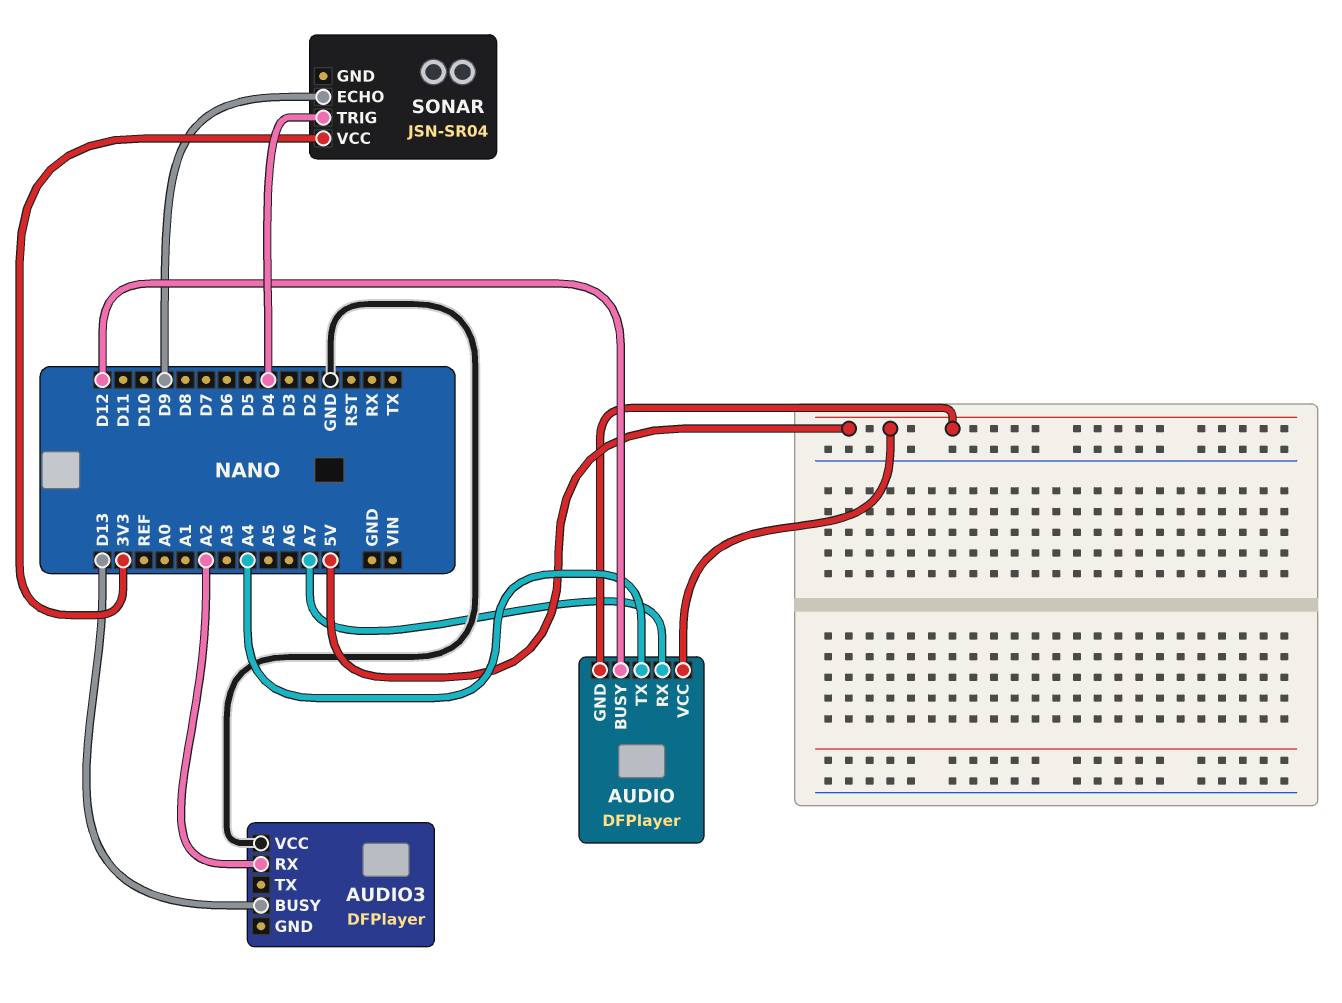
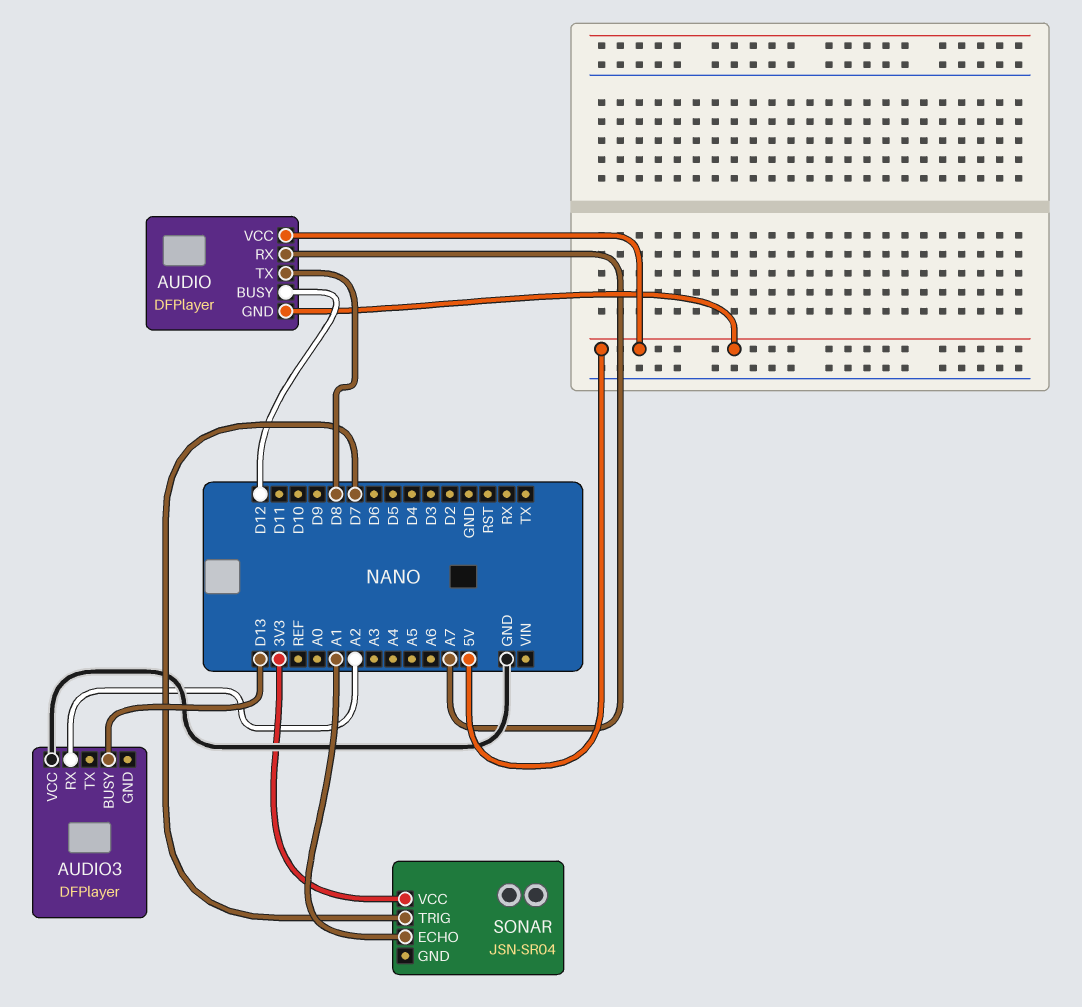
AUDIO pin TX: A4 -> D8
SONAR pin ECHO: D9 -> A1
SONAR pin TRIG: D4 -> D7

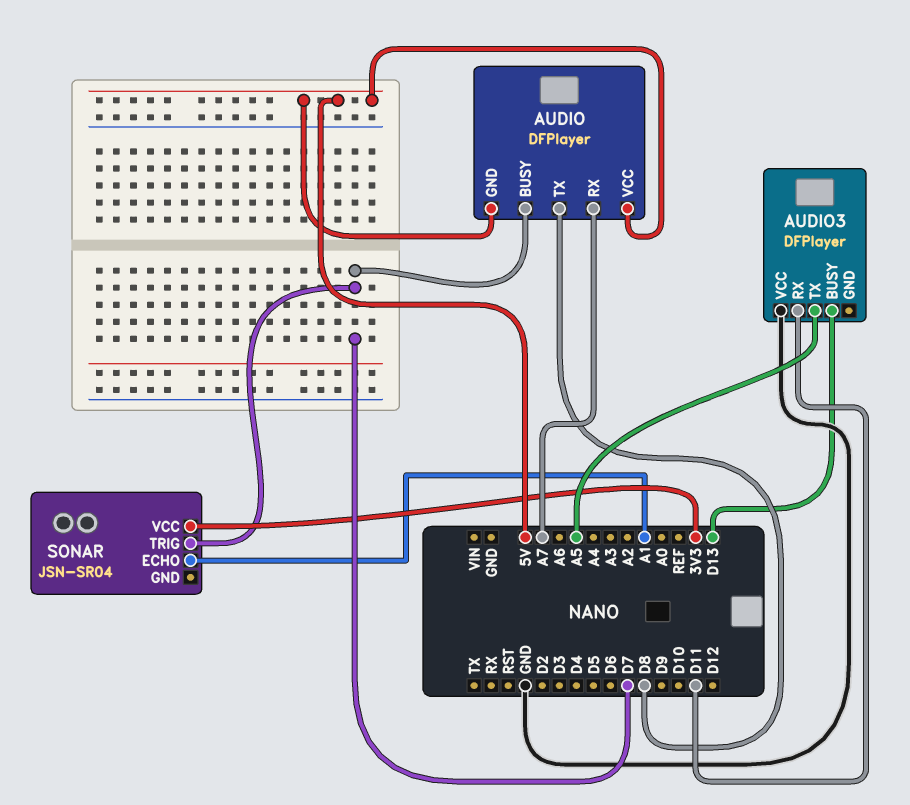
AUDIO pin BUSY: D12 -> D7
AUDIO3 pin RX: A2 -> D11
AUDIO3 pin TX: none -> A5

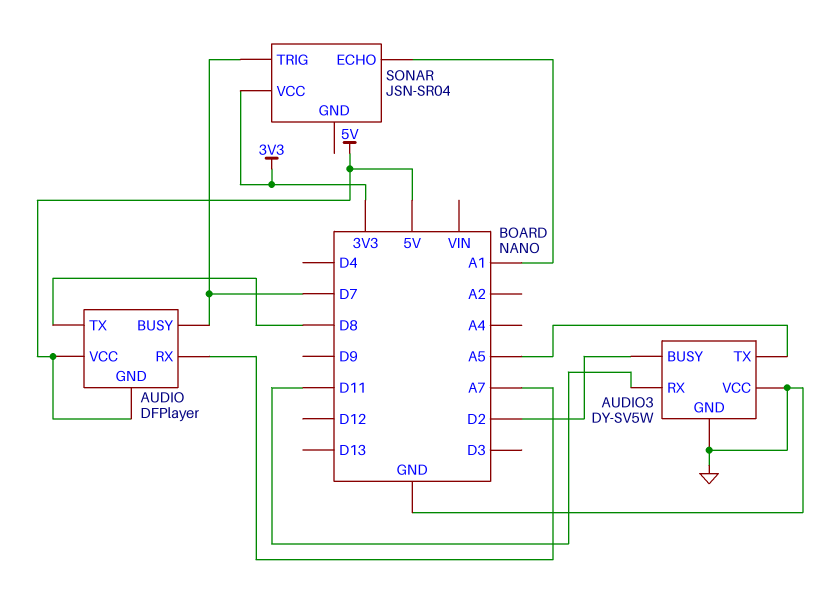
AUDIO3: DFPlayer -> DY-SV5W
AUDIO3 pin BUSY: D13 -> D2
AUDIO3 pin GND: none -> GND

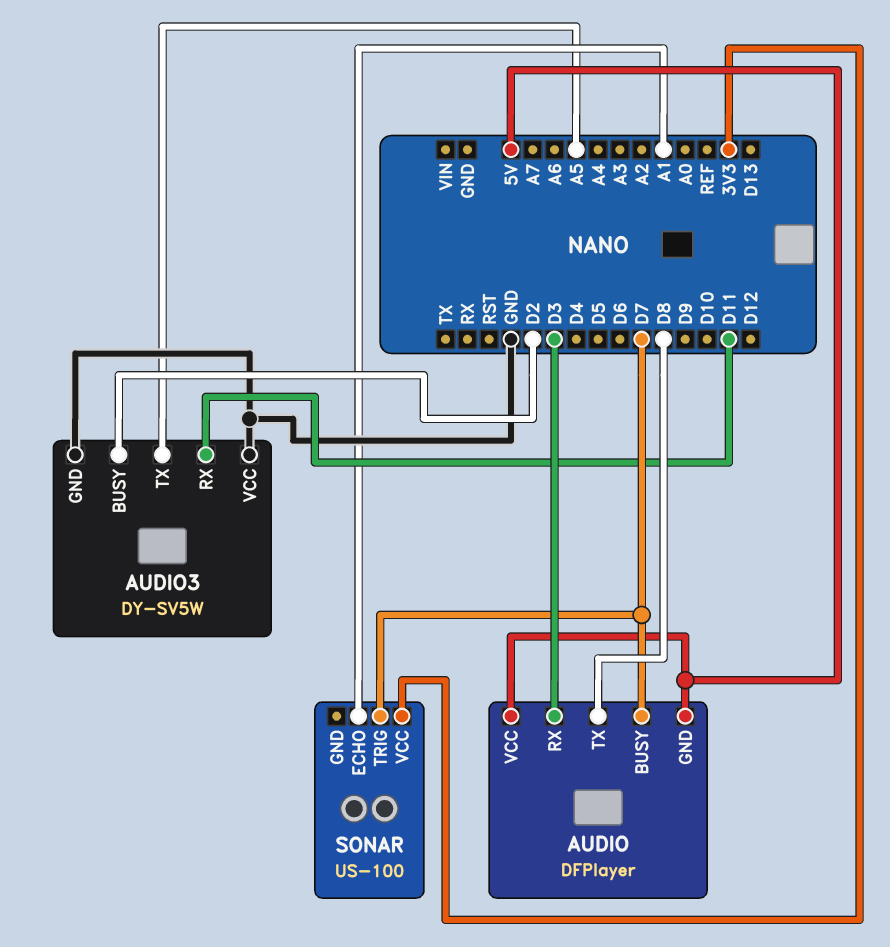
AUDIO pin RX: A7 -> D3
SONAR: JSN-SR04 -> US-100

